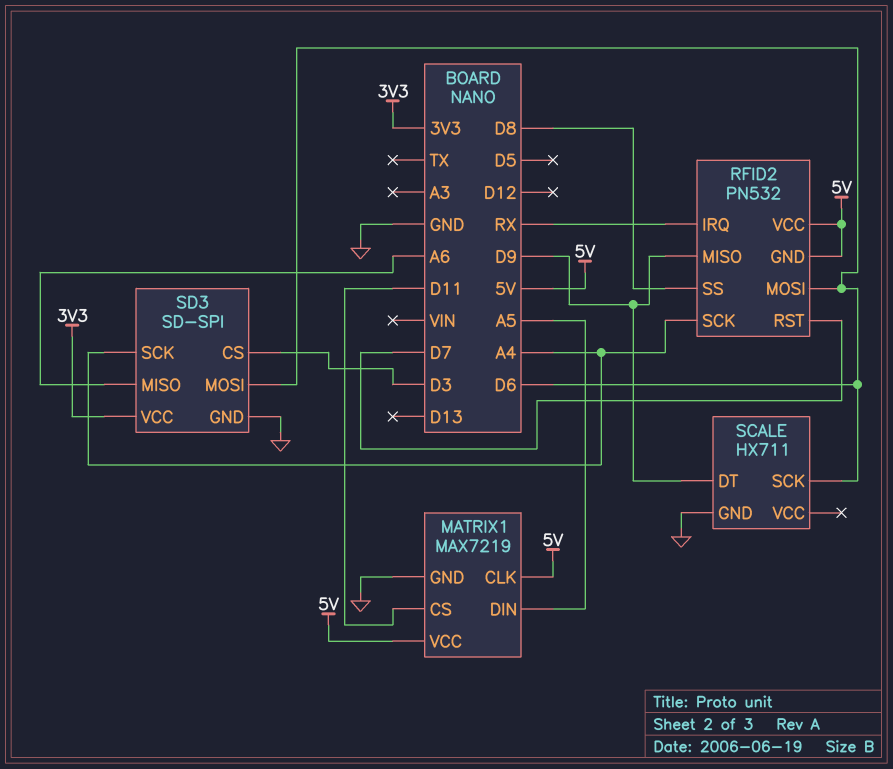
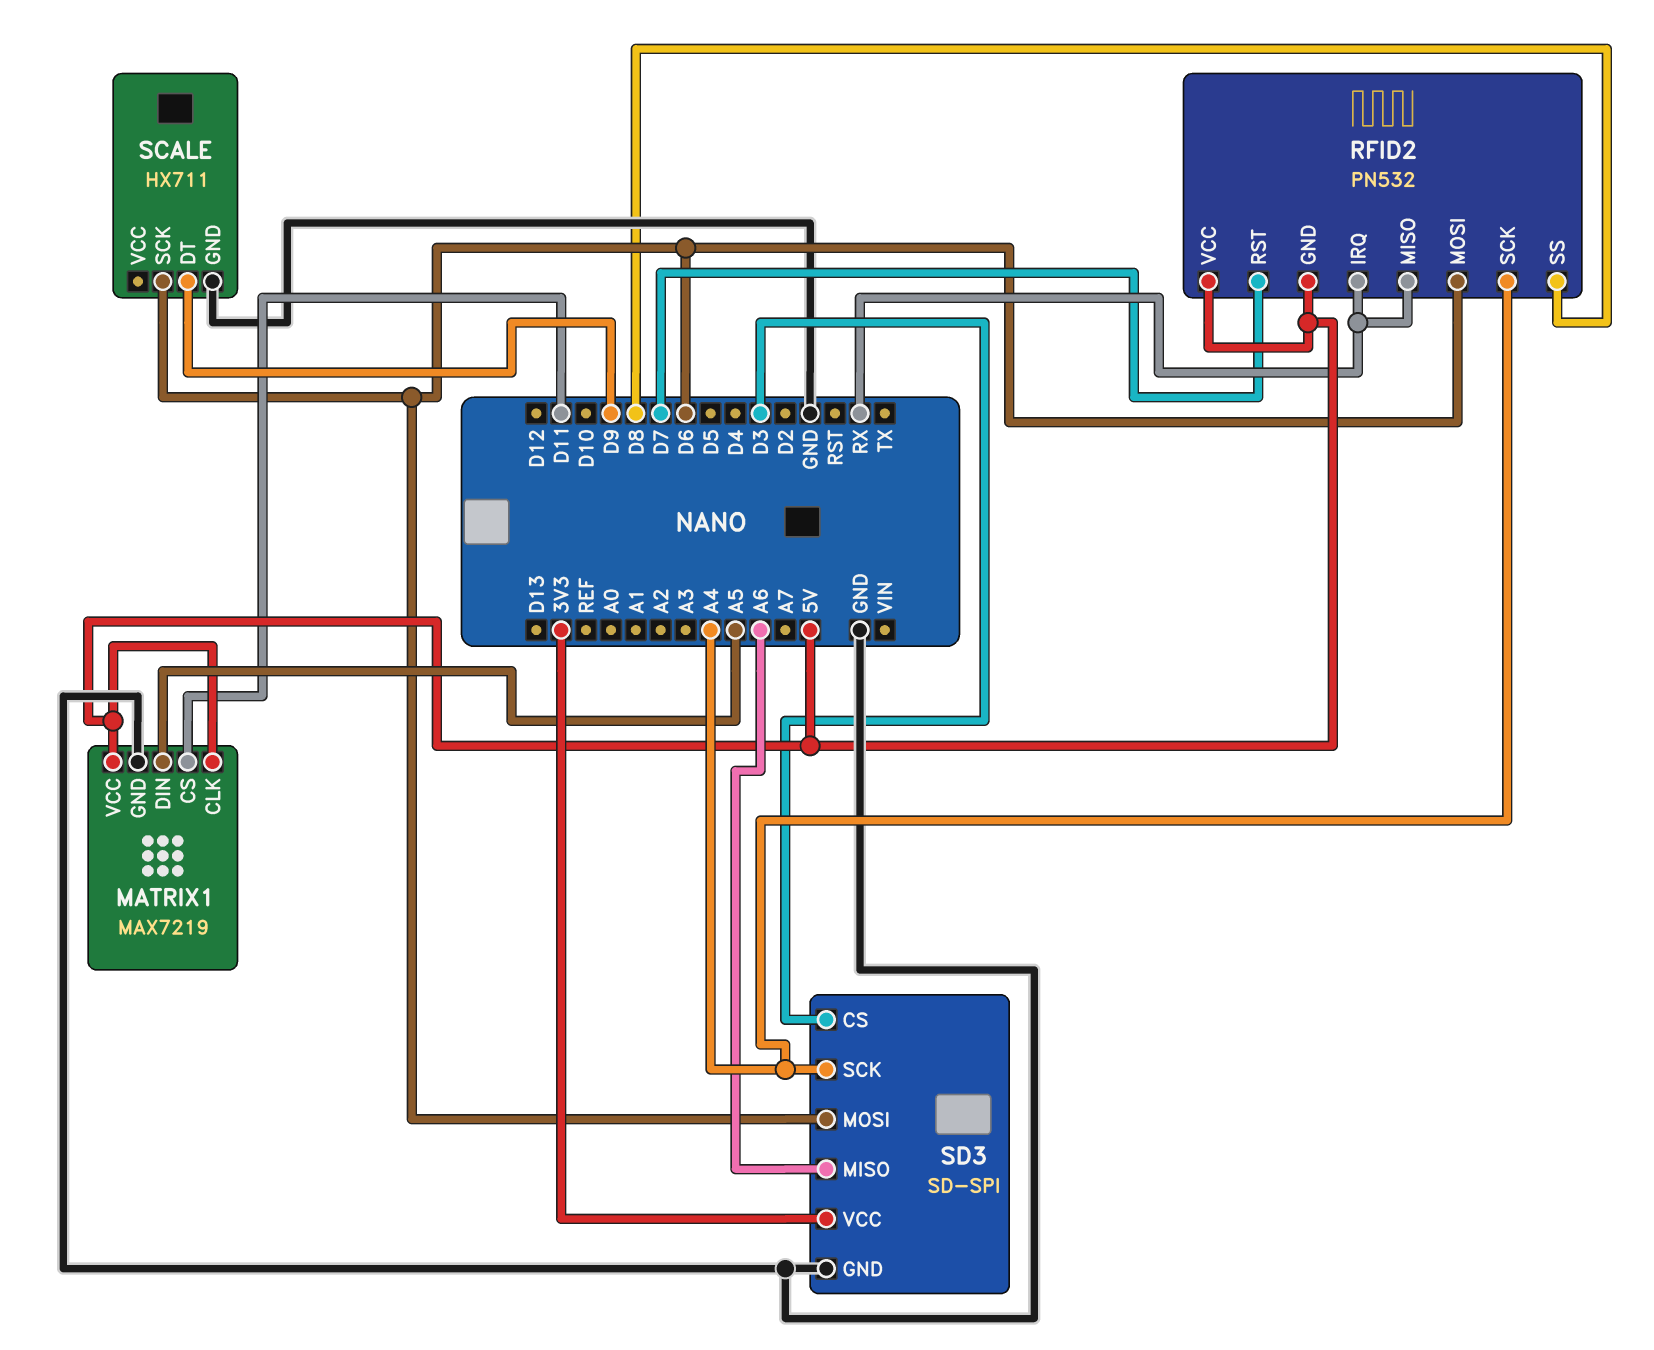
RFID2 pin MISO: D9 -> RX

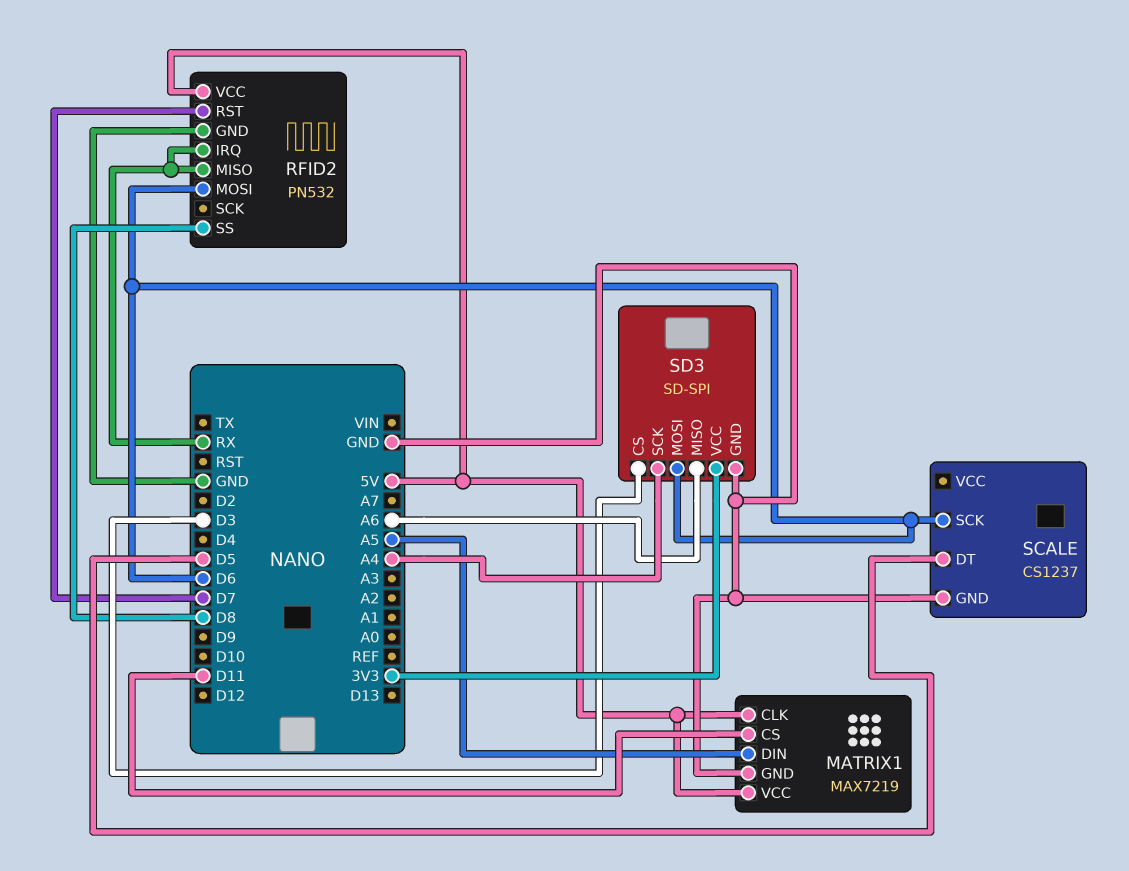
RFID2 pin GND: 5V -> GND
RFID2 pin SCK: A4 -> none
SCALE: HX711 -> CS1237
SCALE pin DT: D9 -> D5

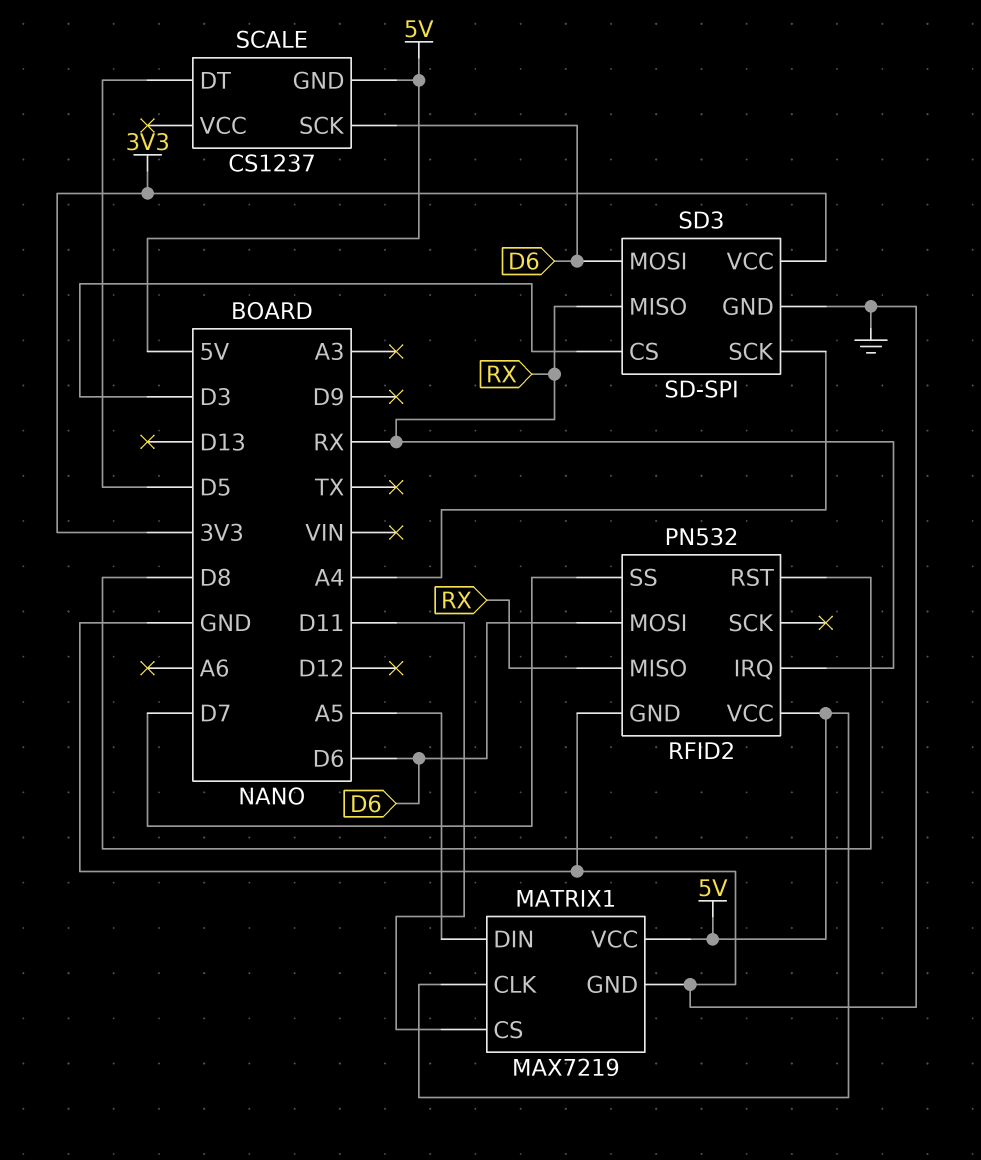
RFID2 pin RST: D7 -> D8
RFID2 pin SS: D8 -> D7
SCALE pin GND: GND -> 5V
SD3 pin MISO: A6 -> RX

